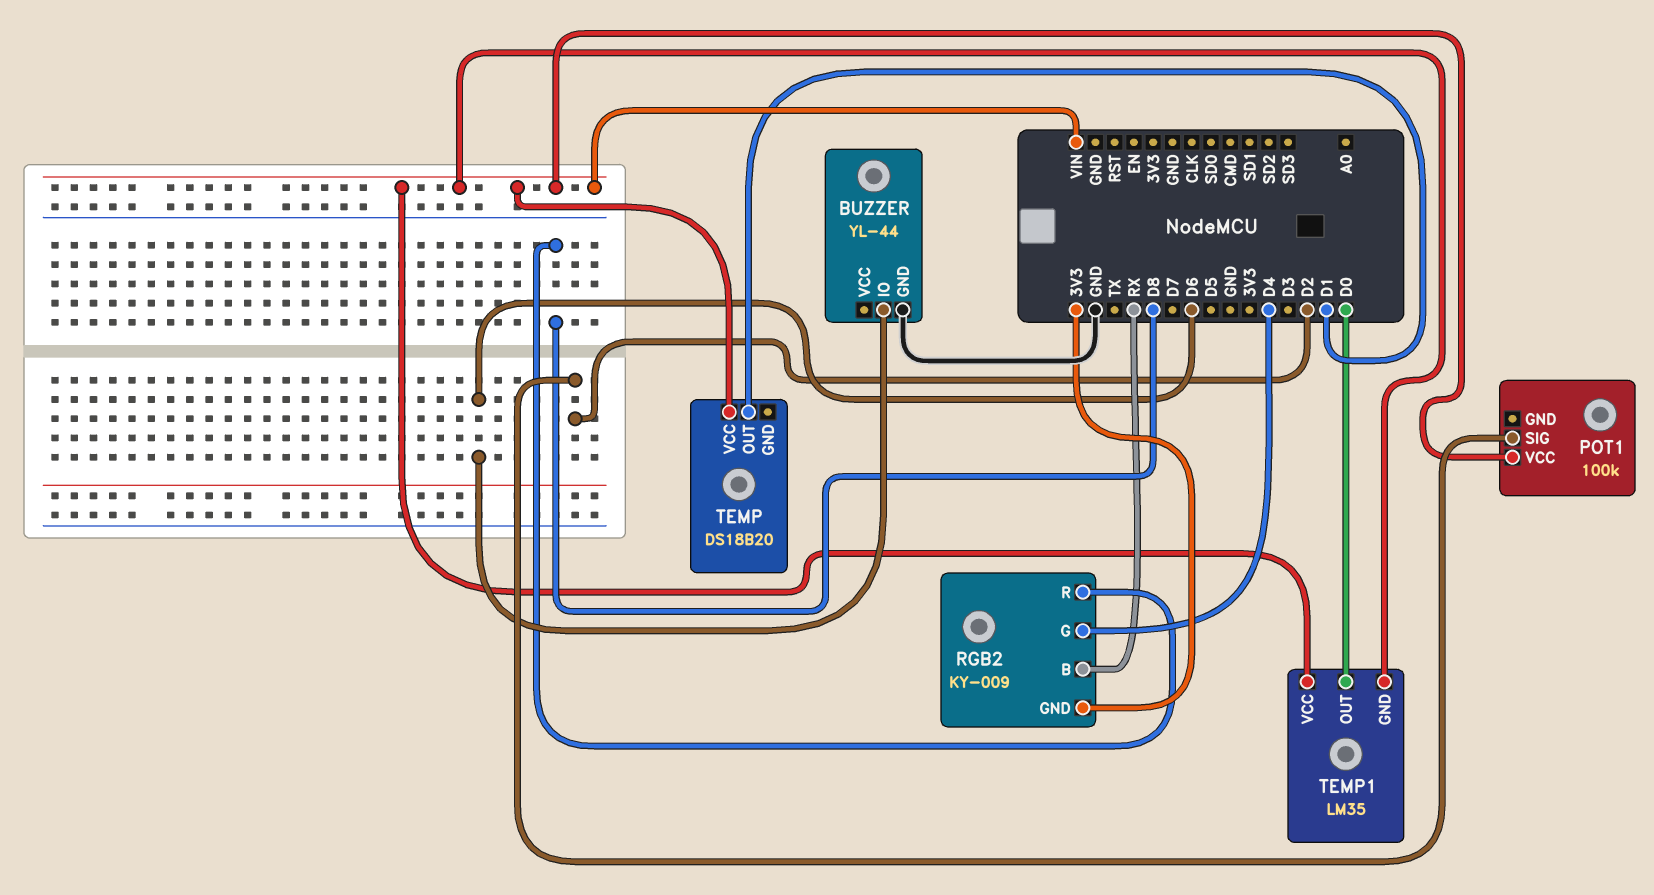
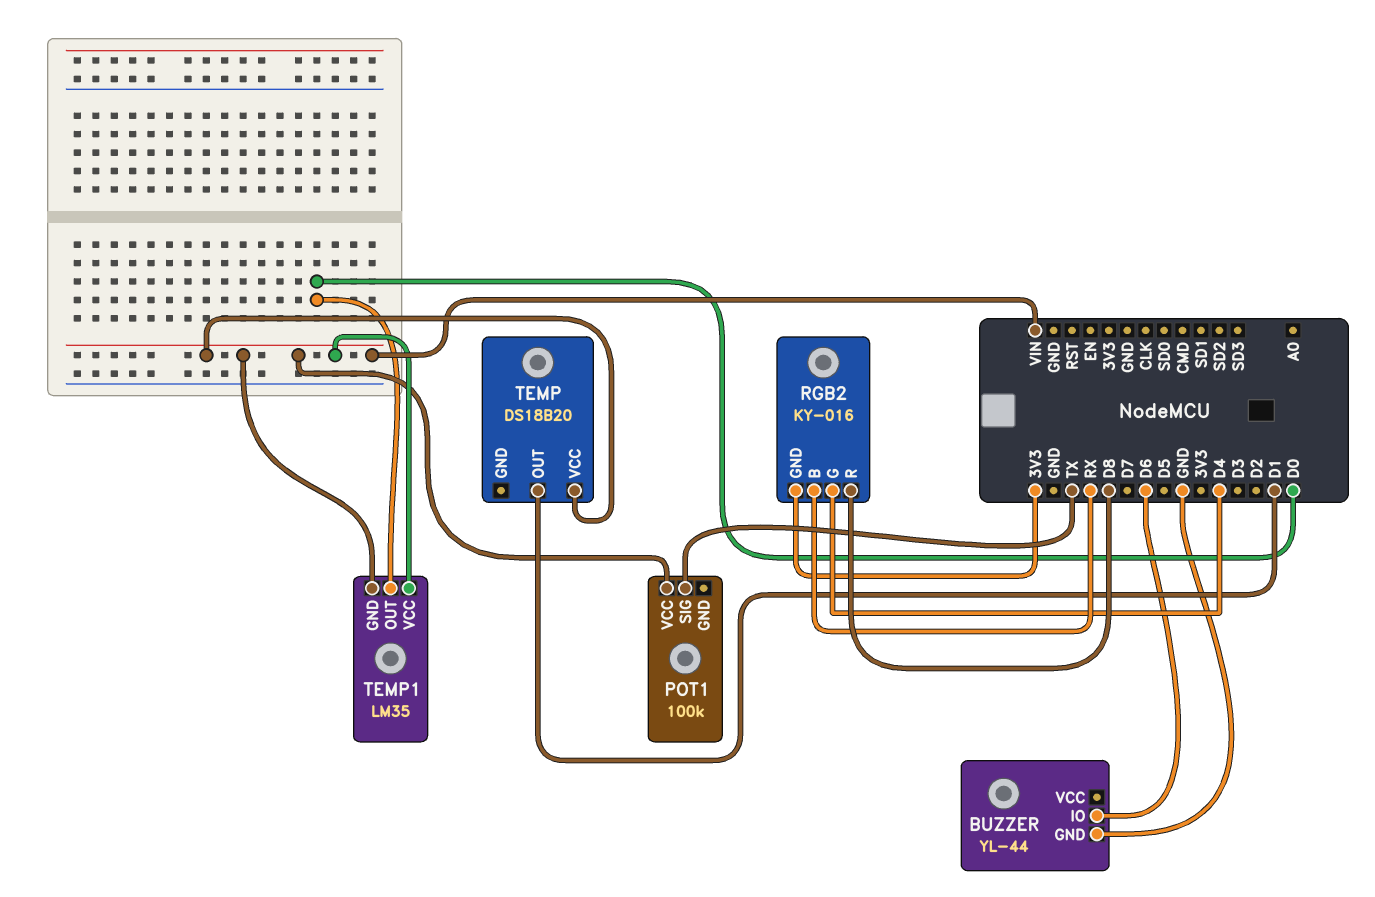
POT1 pin SIG: D2 -> TX
RGB2: KY-009 -> KY-016

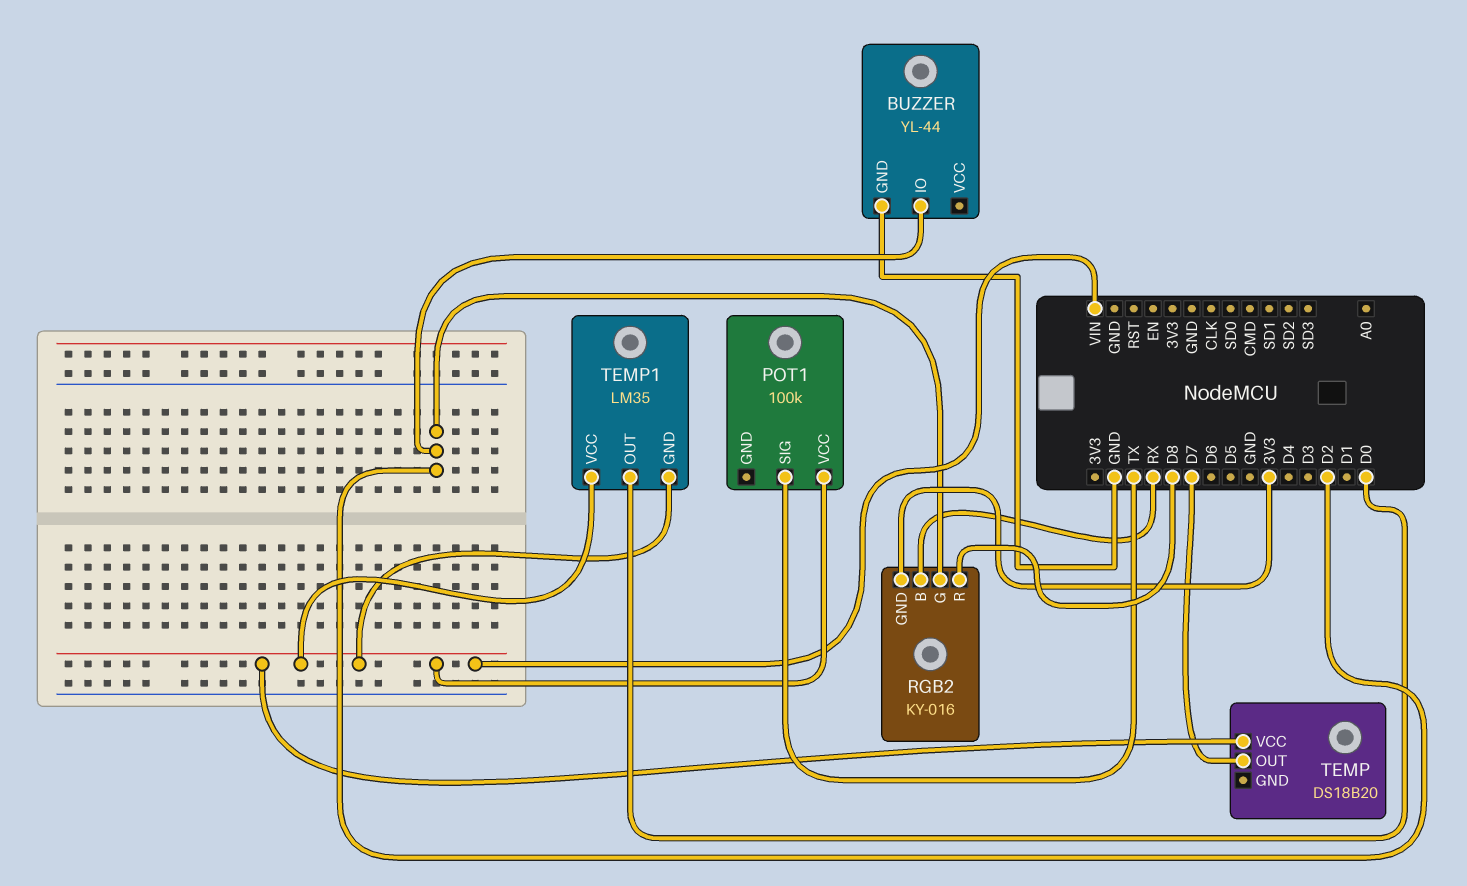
BUZZER pin IO: D6 -> D2
RGB2 pin G: D4 -> D2
TEMP pin OUT: D1 -> D7

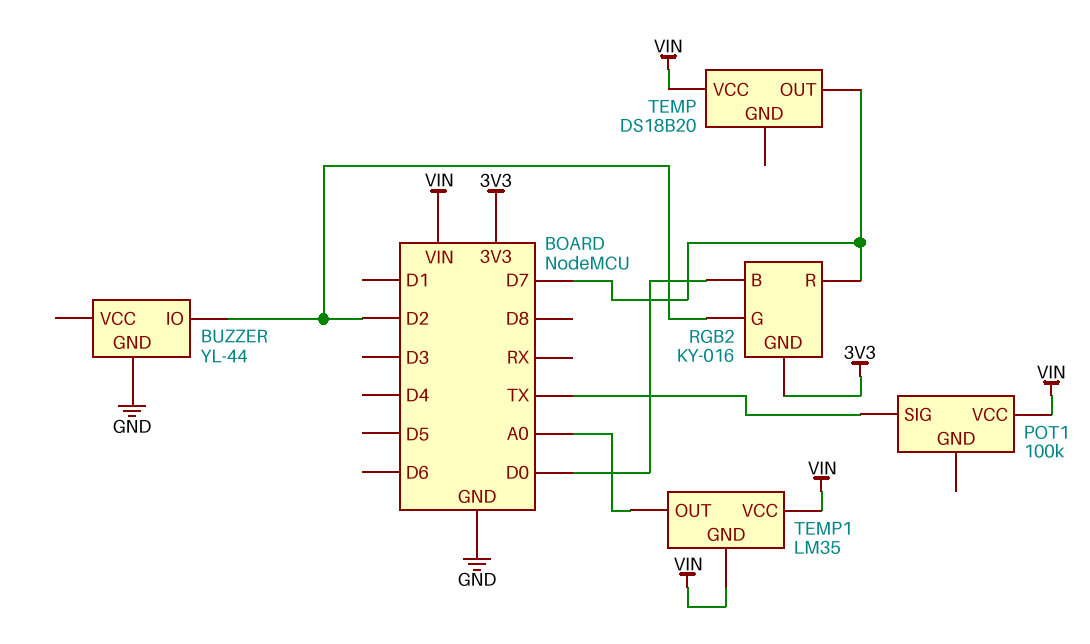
RGB2 pin B: RX -> D0
RGB2 pin R: D8 -> D7
TEMP1 pin OUT: D0 -> A0

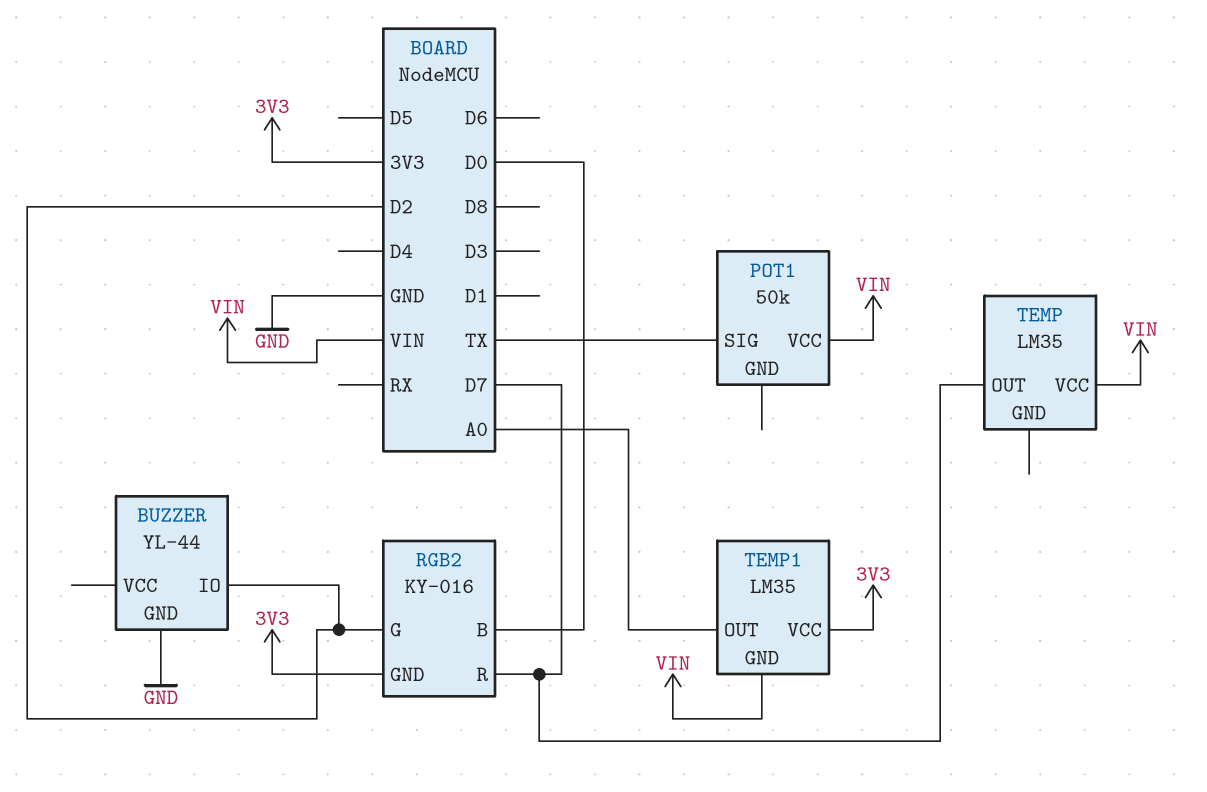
POT1: 100k -> 50k
TEMP: DS18B20 -> LM35
TEMP1 pin VCC: VIN -> 3V3

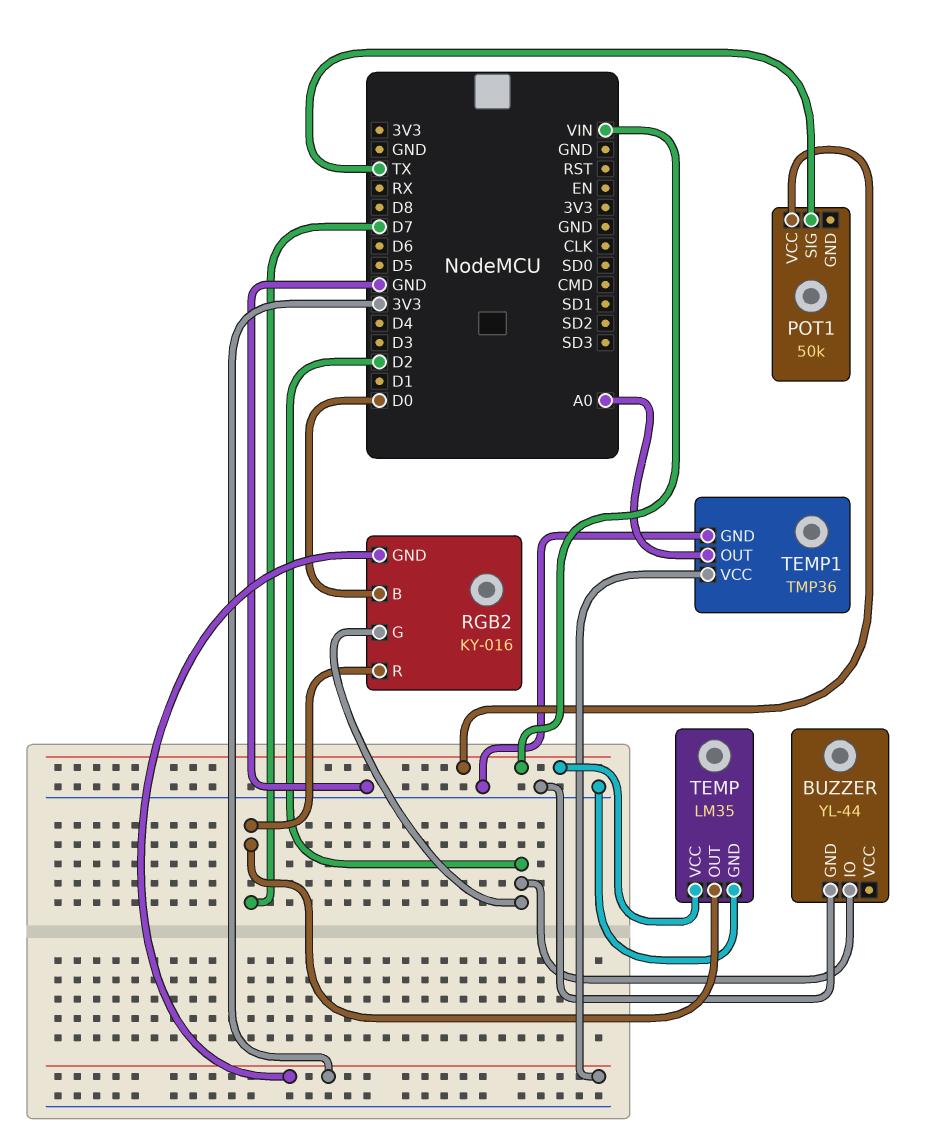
TEMP pin GND: none -> GND
TEMP1: LM35 -> TMP36
TEMP1 pin GND: VIN -> GND

